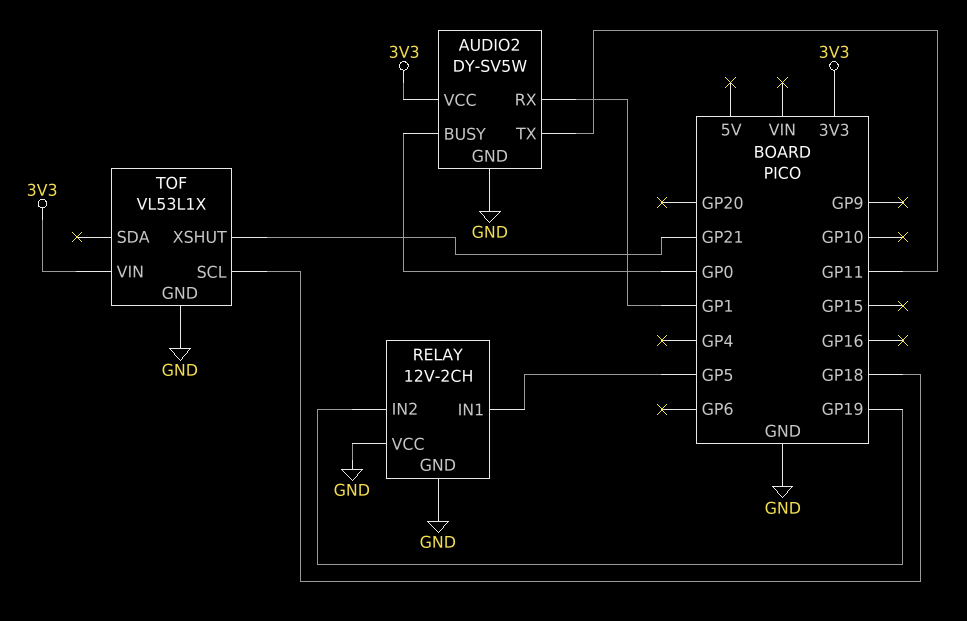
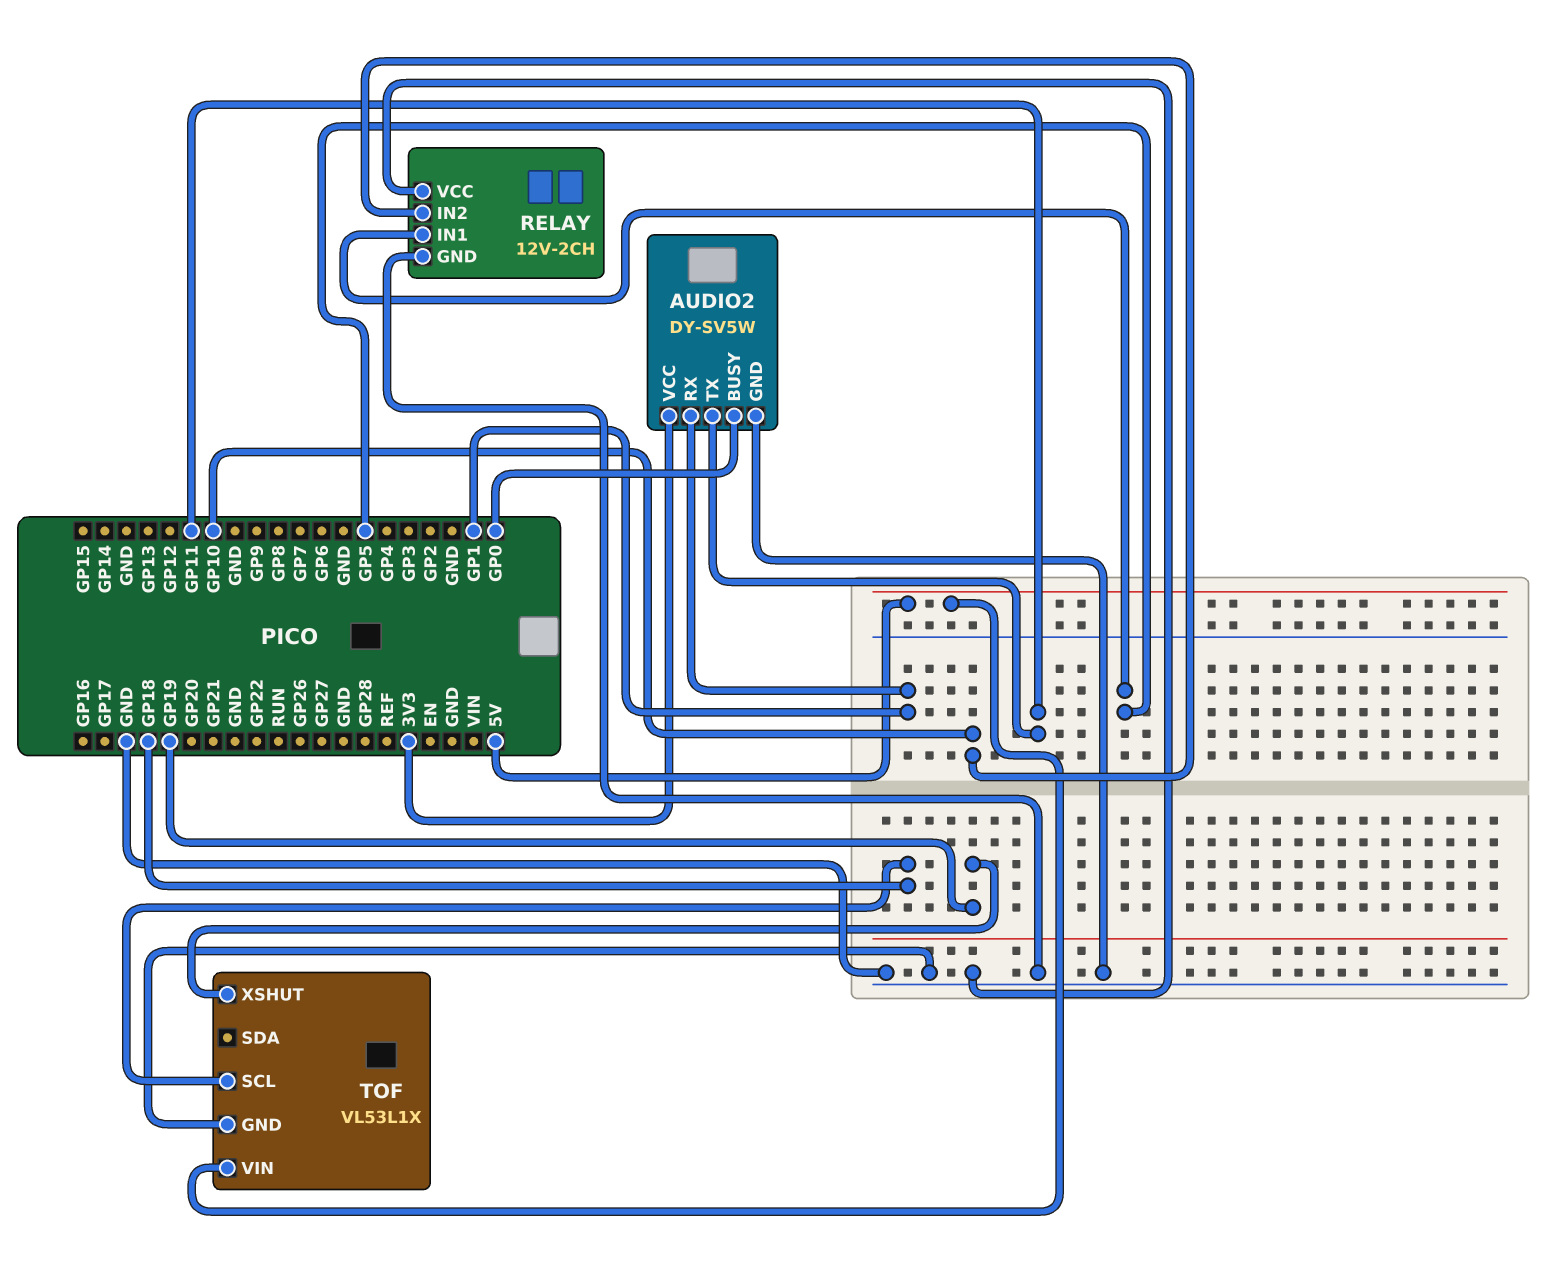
RELAY pin IN2: GP19 -> GP10
TOF pin VIN: 3V3 -> 5V
TOF pin XSHUT: GP21 -> GP19

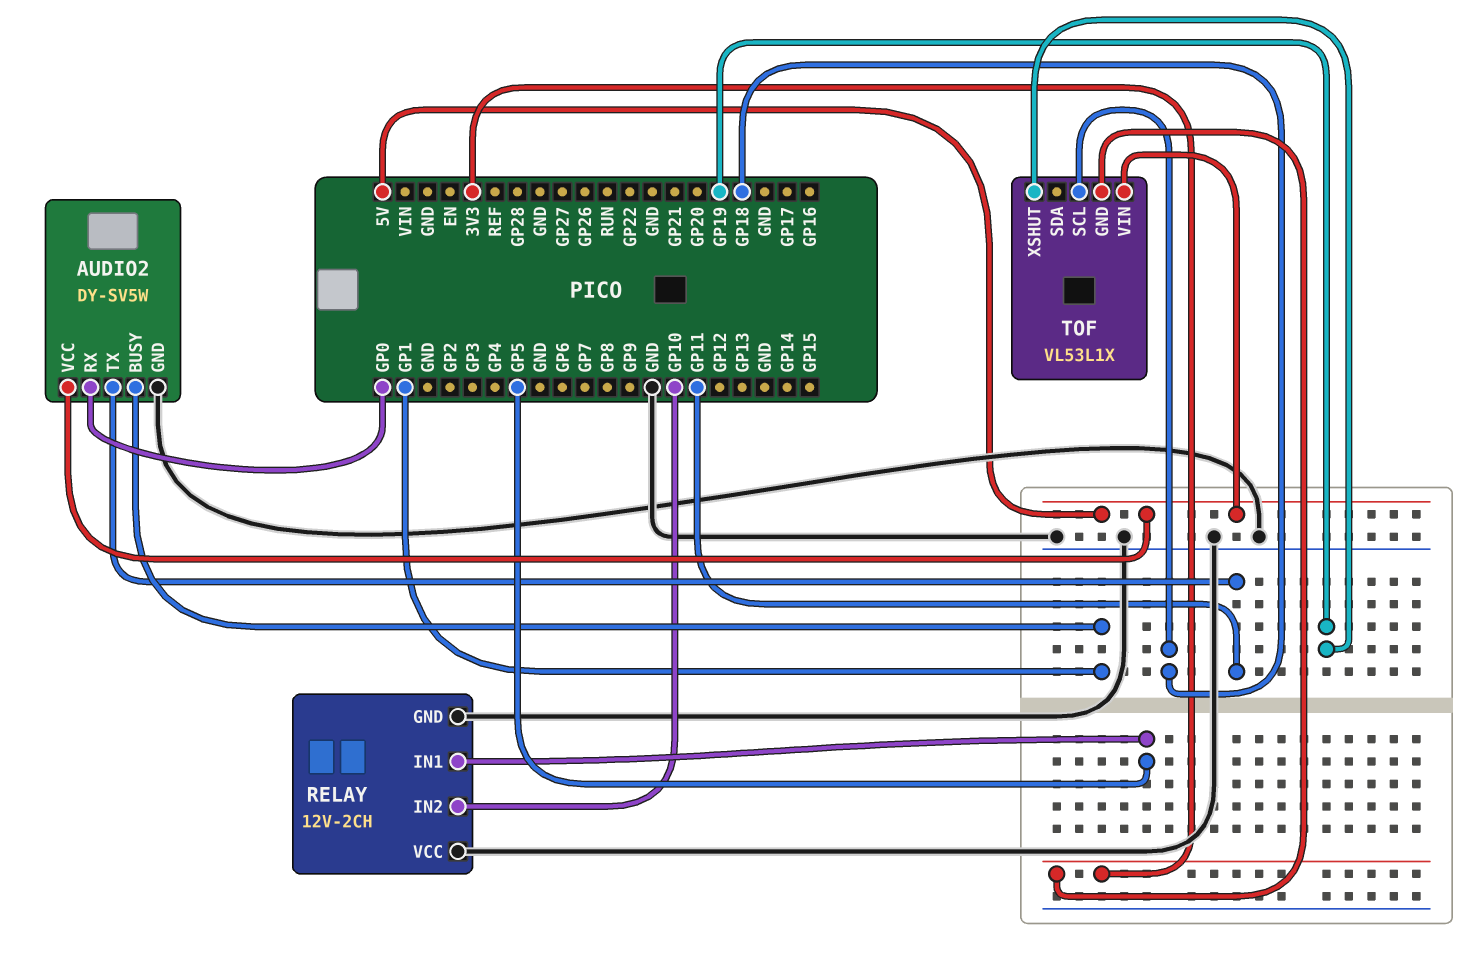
AUDIO2 pin BUSY: GP0 -> GP1
AUDIO2 pin RX: GP1 -> GP0
AUDIO2 pin VCC: 3V3 -> 5V
TOF pin GND: GND -> 3V3

